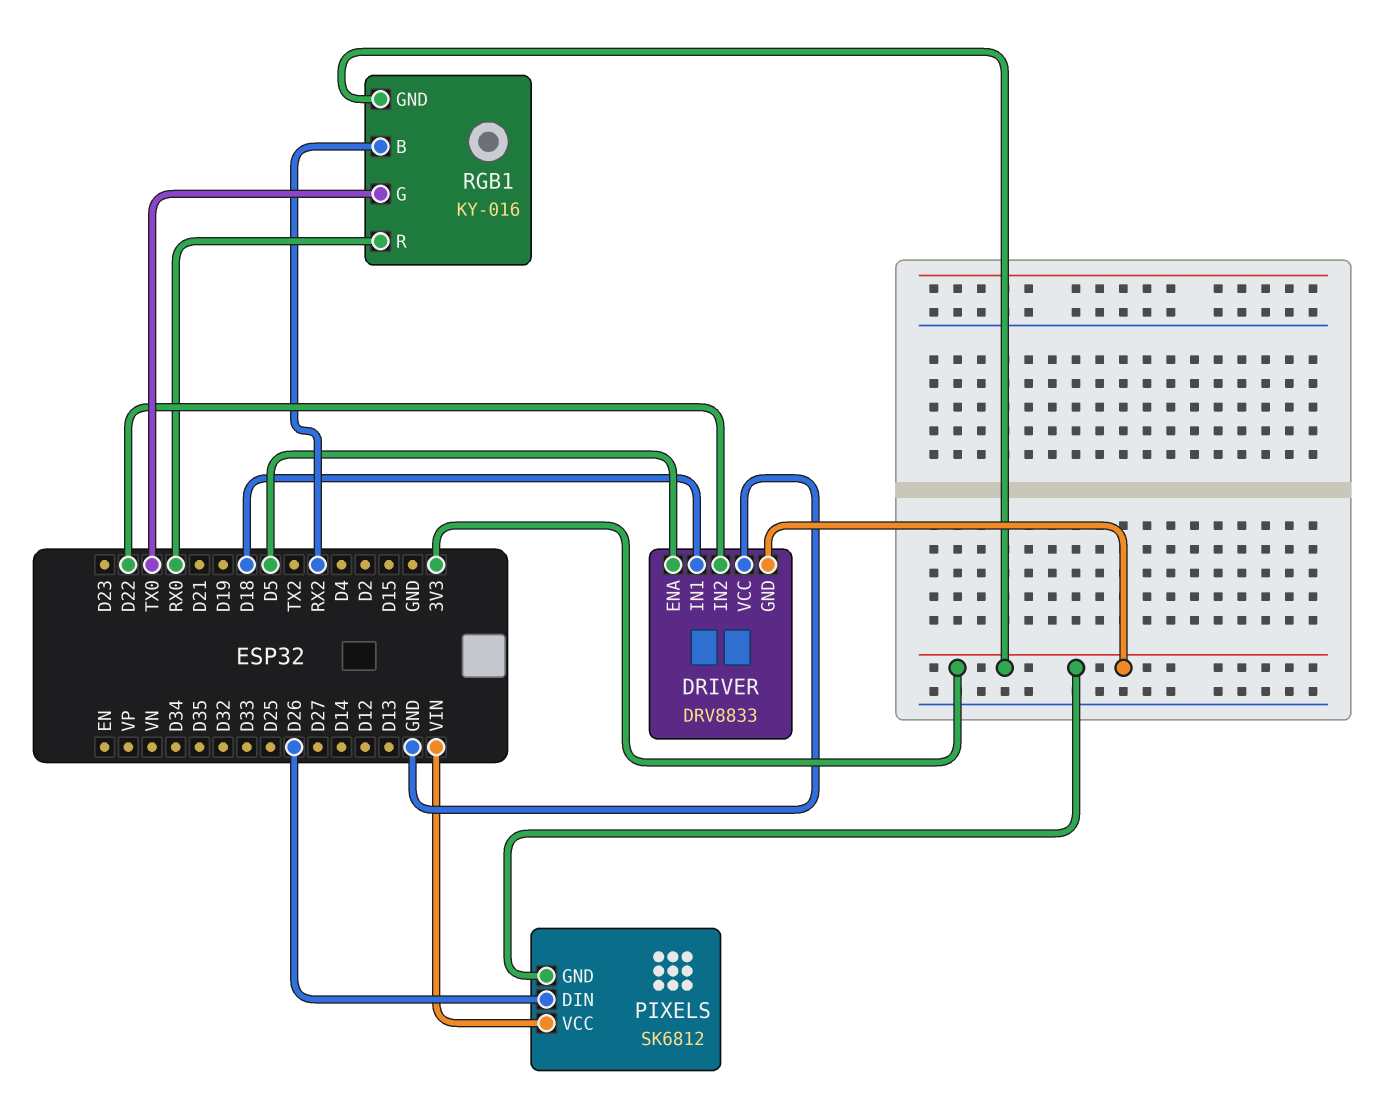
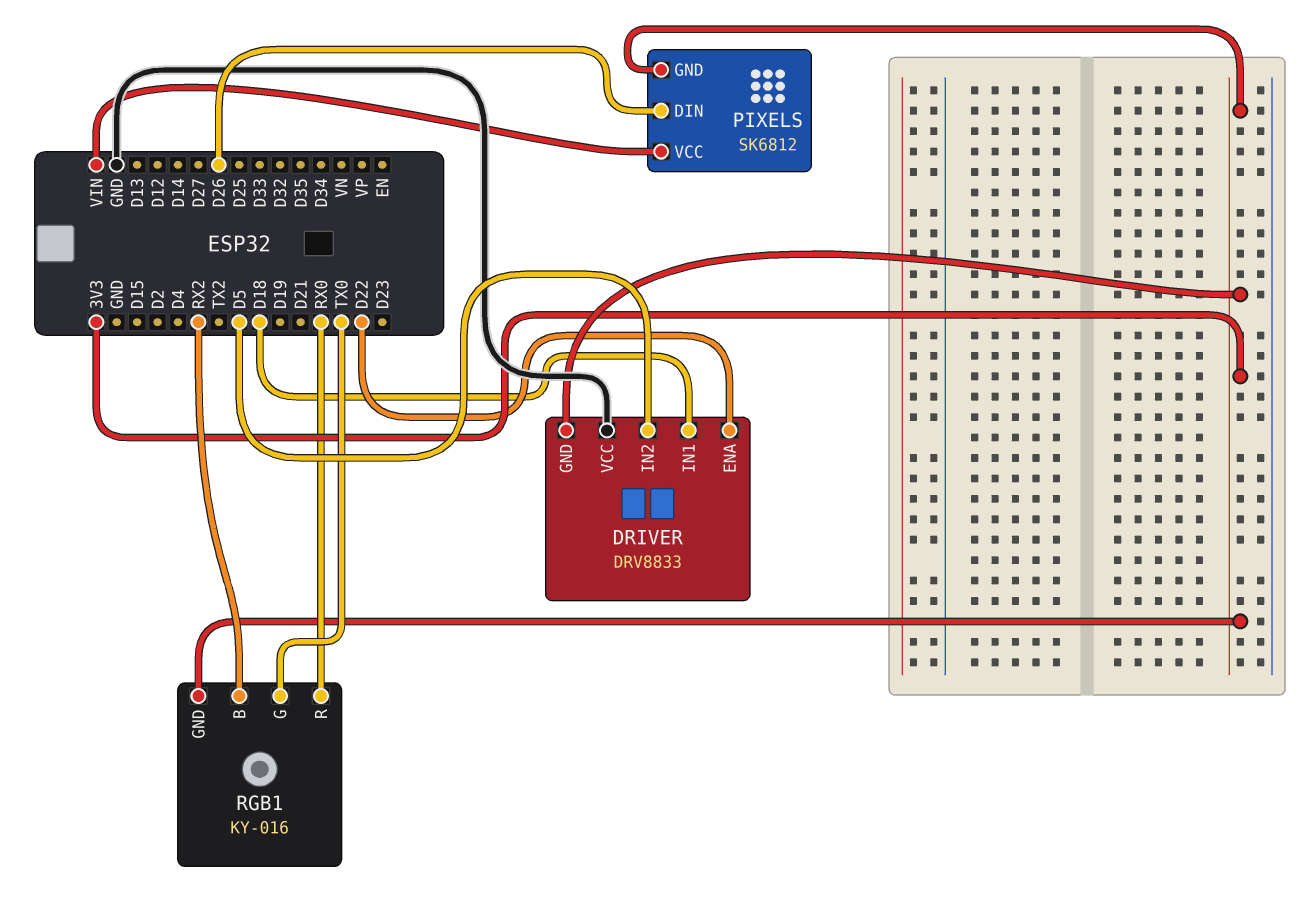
DRIVER pin ENA: D5 -> D22
DRIVER pin IN2: D22 -> D5

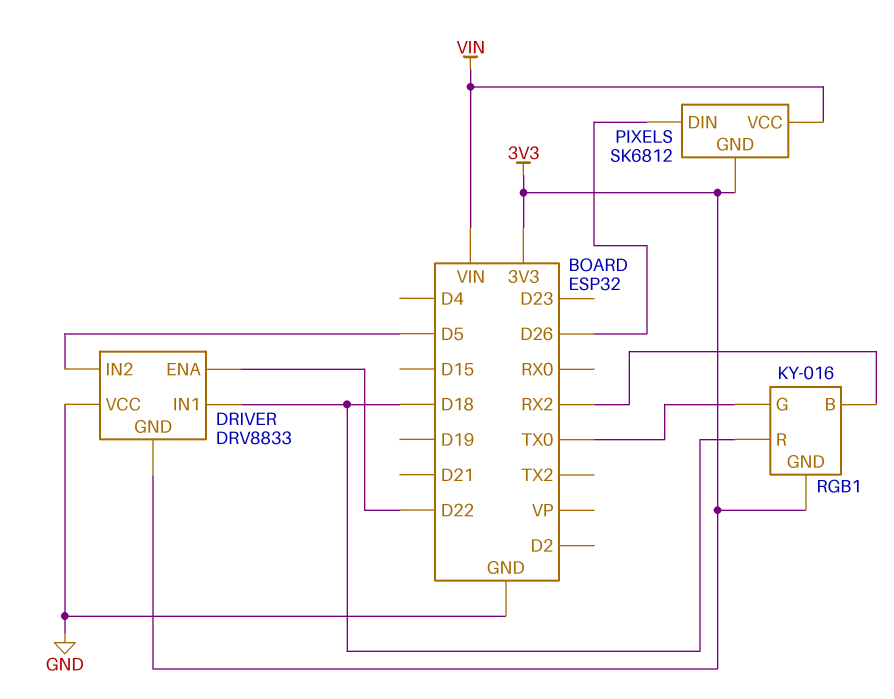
RGB1 pin R: RX0 -> D18

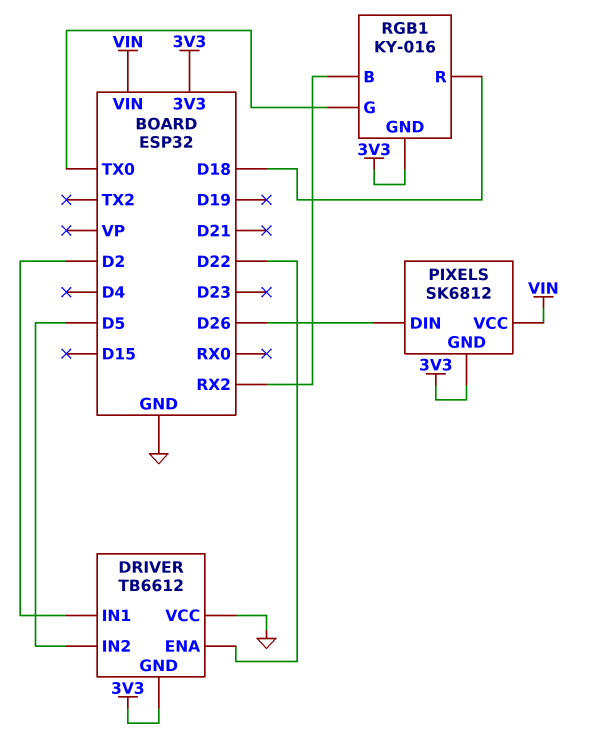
DRIVER: DRV8833 -> TB6612
DRIVER pin IN1: D18 -> D2

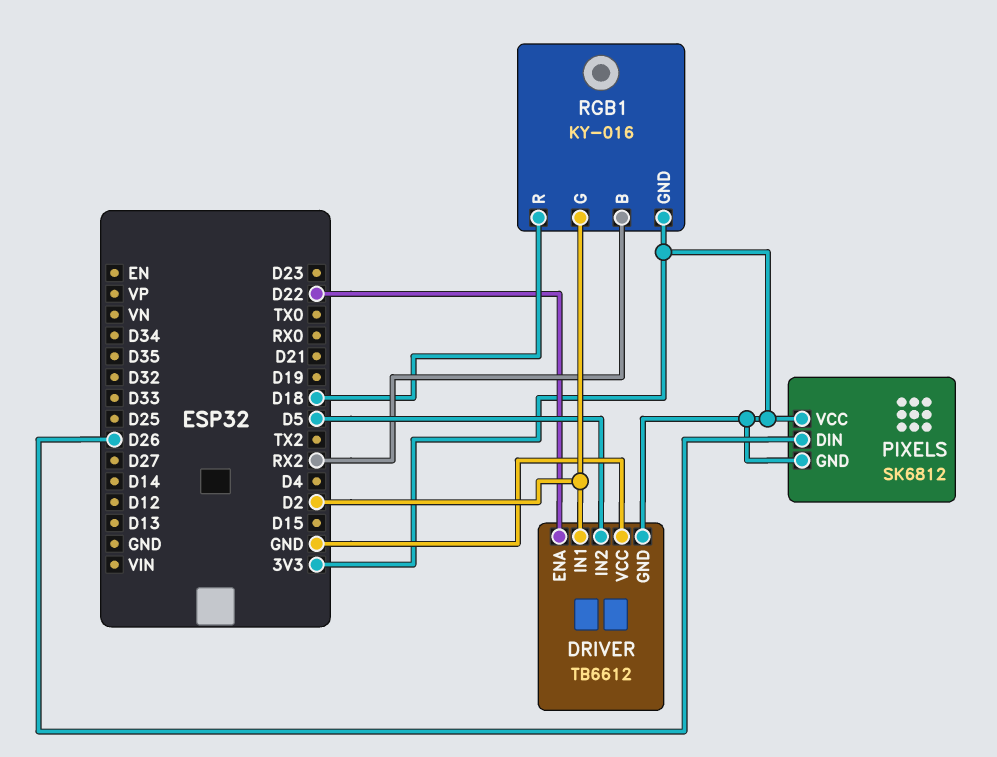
PIXELS pin VCC: VIN -> 3V3
RGB1 pin G: TX0 -> D2

